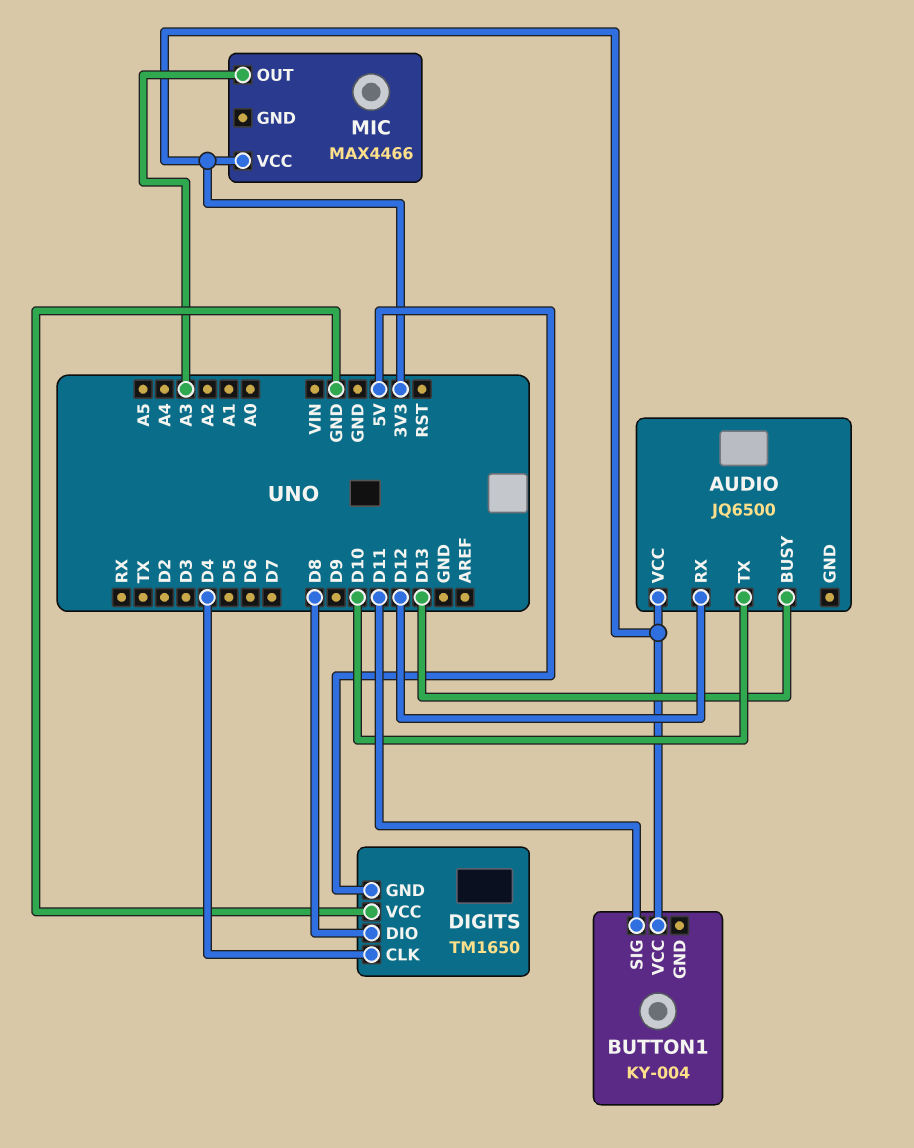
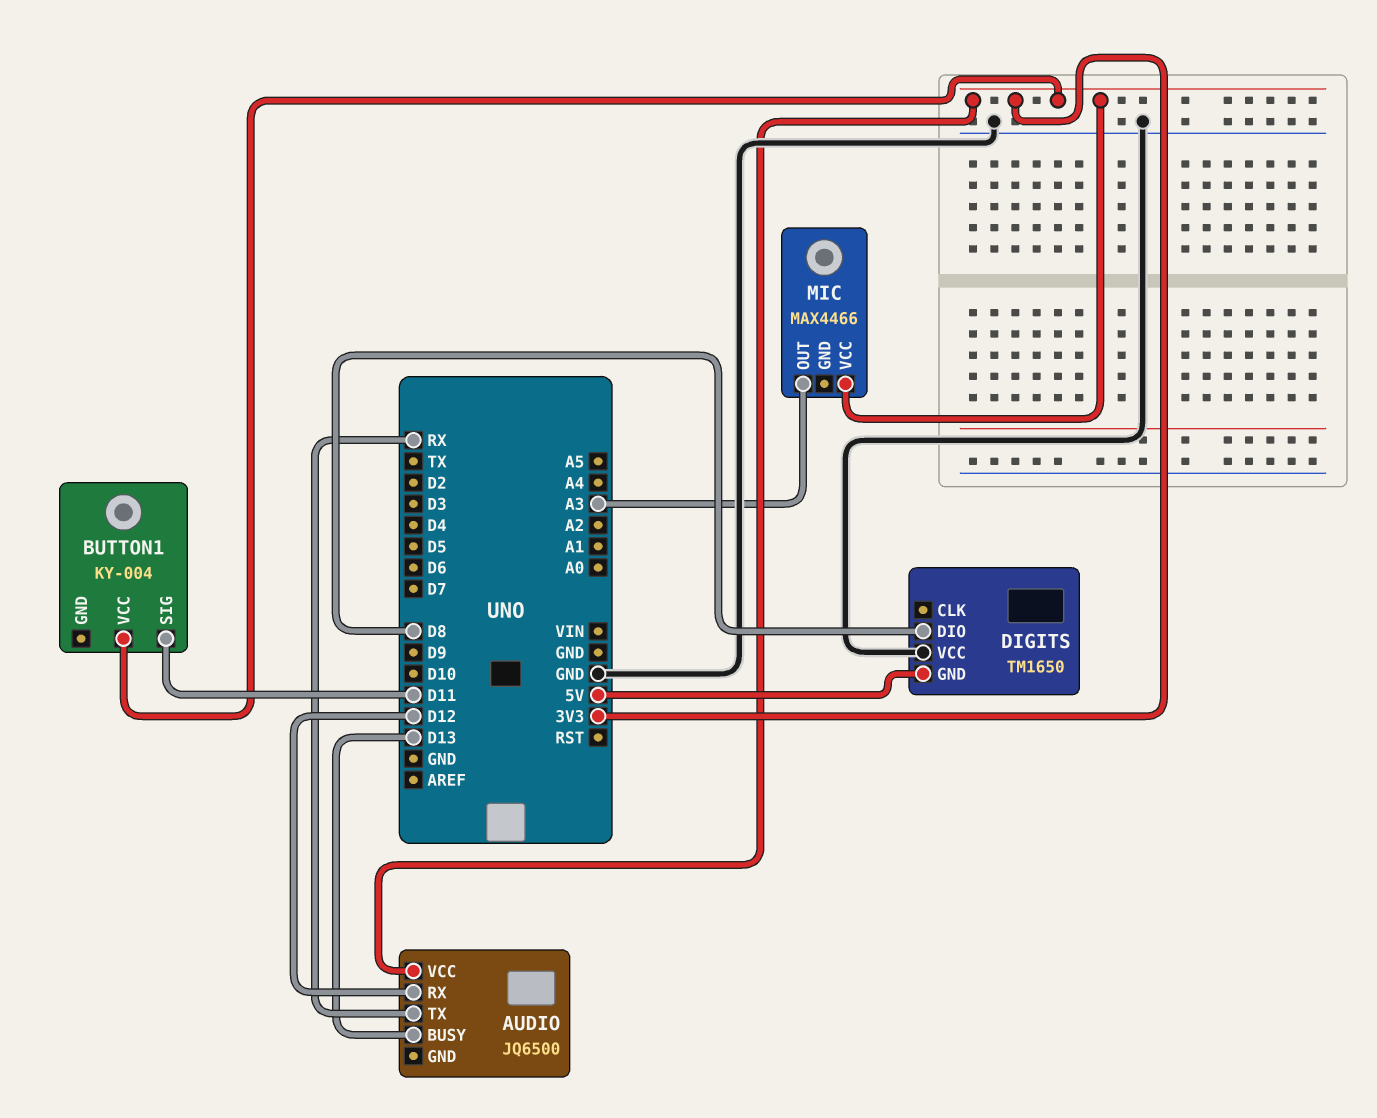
AUDIO pin TX: D10 -> RX
DIGITS pin CLK: D4 -> none

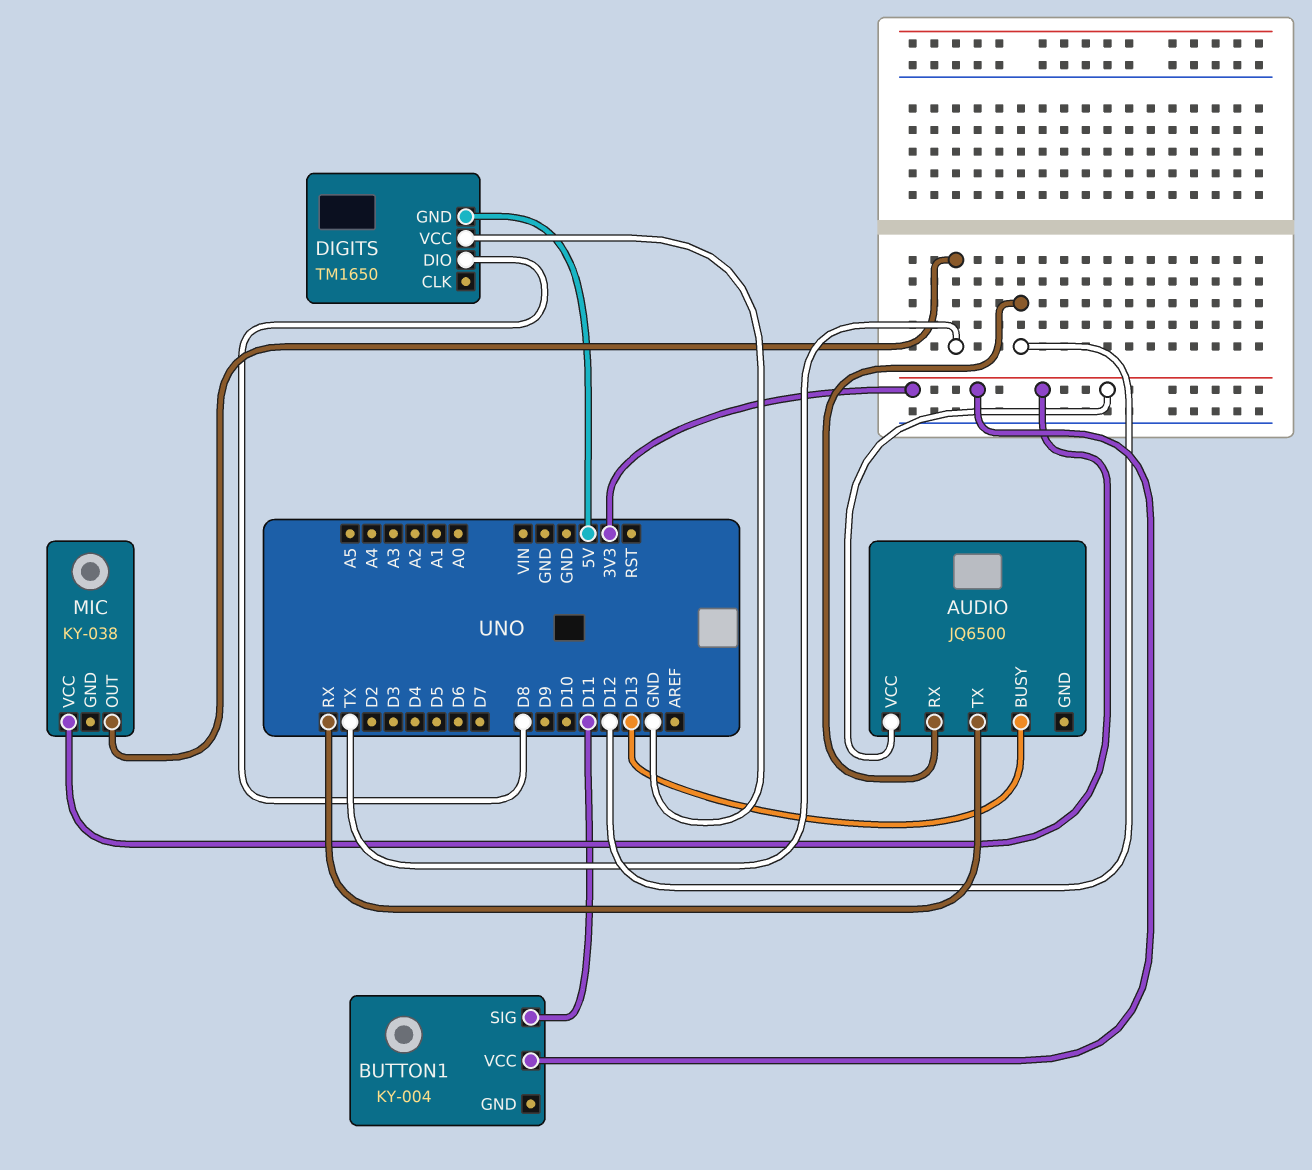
MIC: MAX4466 -> KY-038
MIC pin OUT: A3 -> TX

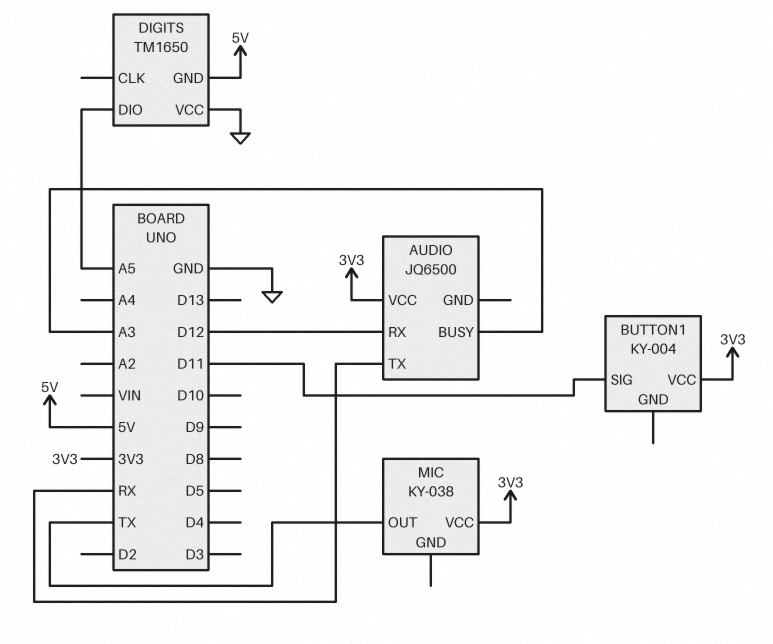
AUDIO pin BUSY: D13 -> A3
DIGITS pin DIO: D8 -> A5

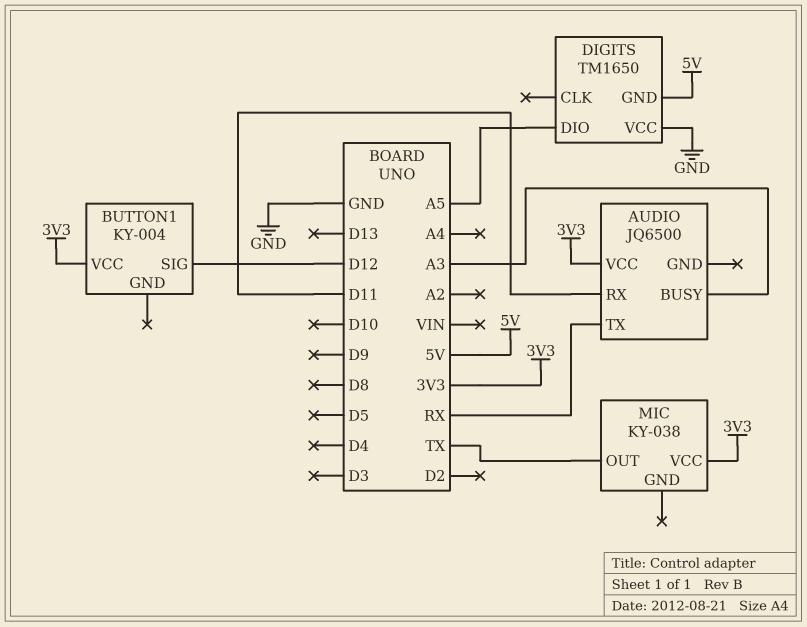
AUDIO pin RX: D12 -> D11
BUTTON1 pin SIG: D11 -> D12

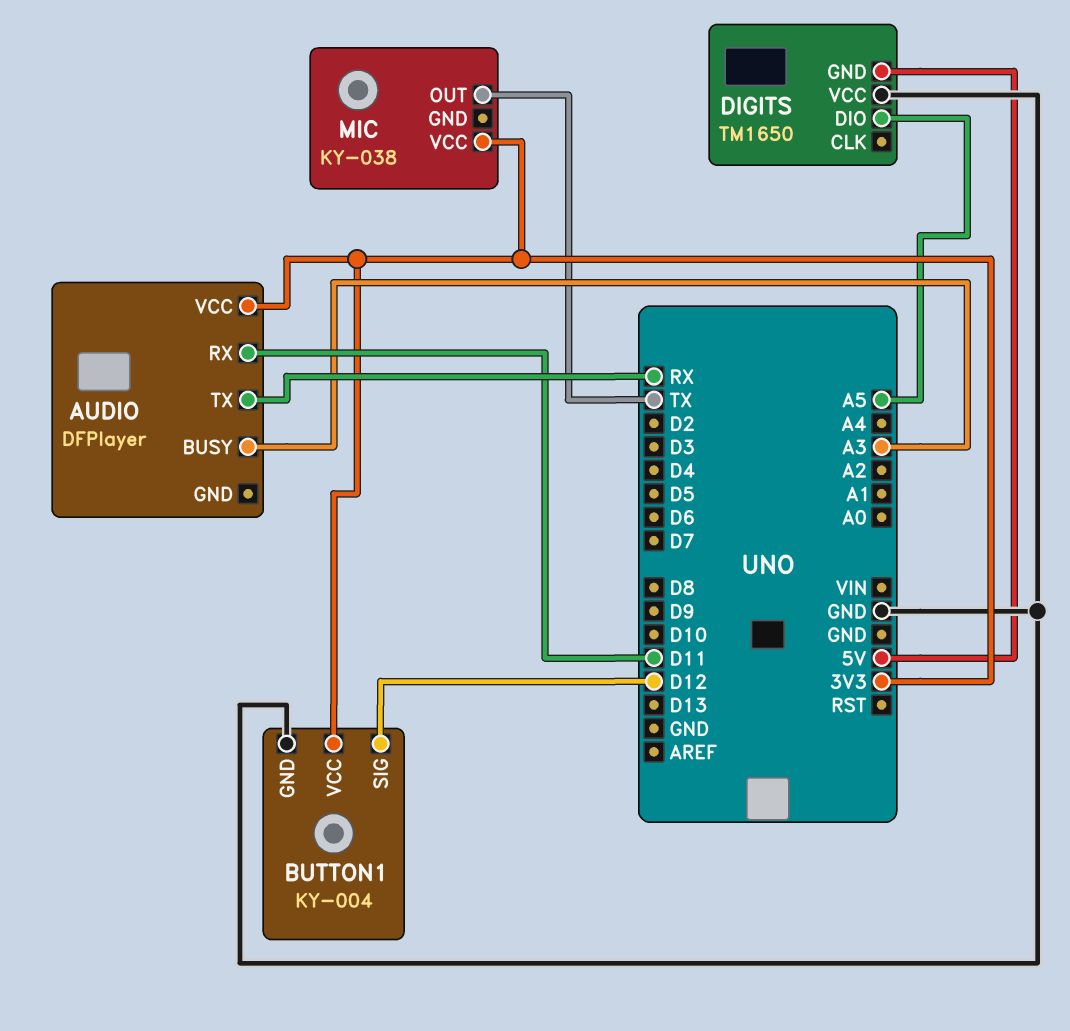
AUDIO: JQ6500 -> DFPlayer
BUTTON1 pin GND: none -> GND

